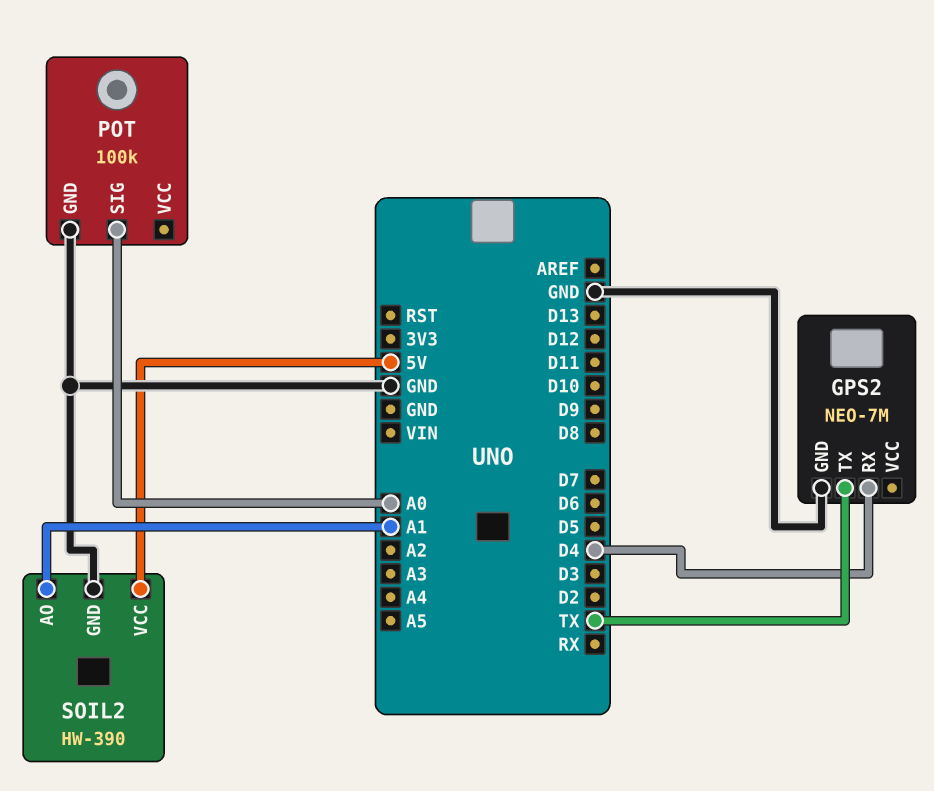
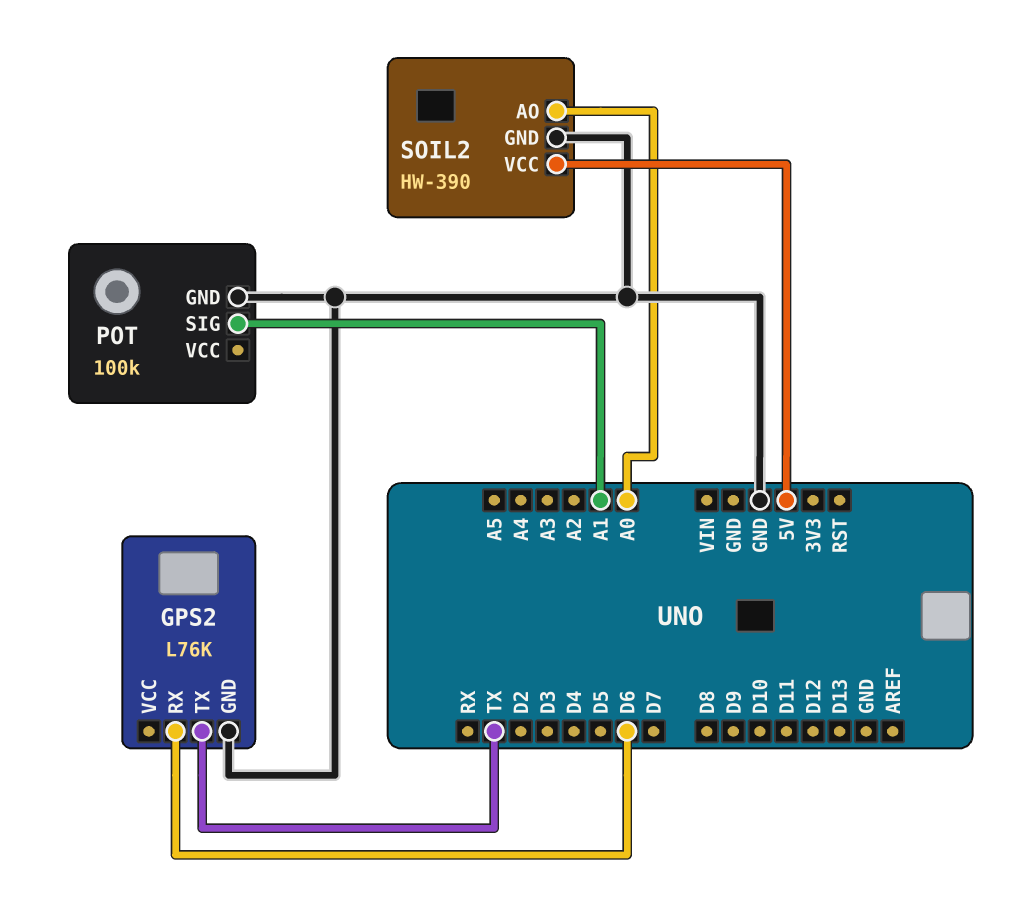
GPS2: NEO-7M -> L76K
GPS2 pin RX: D4 -> D6
POT pin SIG: A0 -> A1
SOIL2 pin AO: A1 -> A0

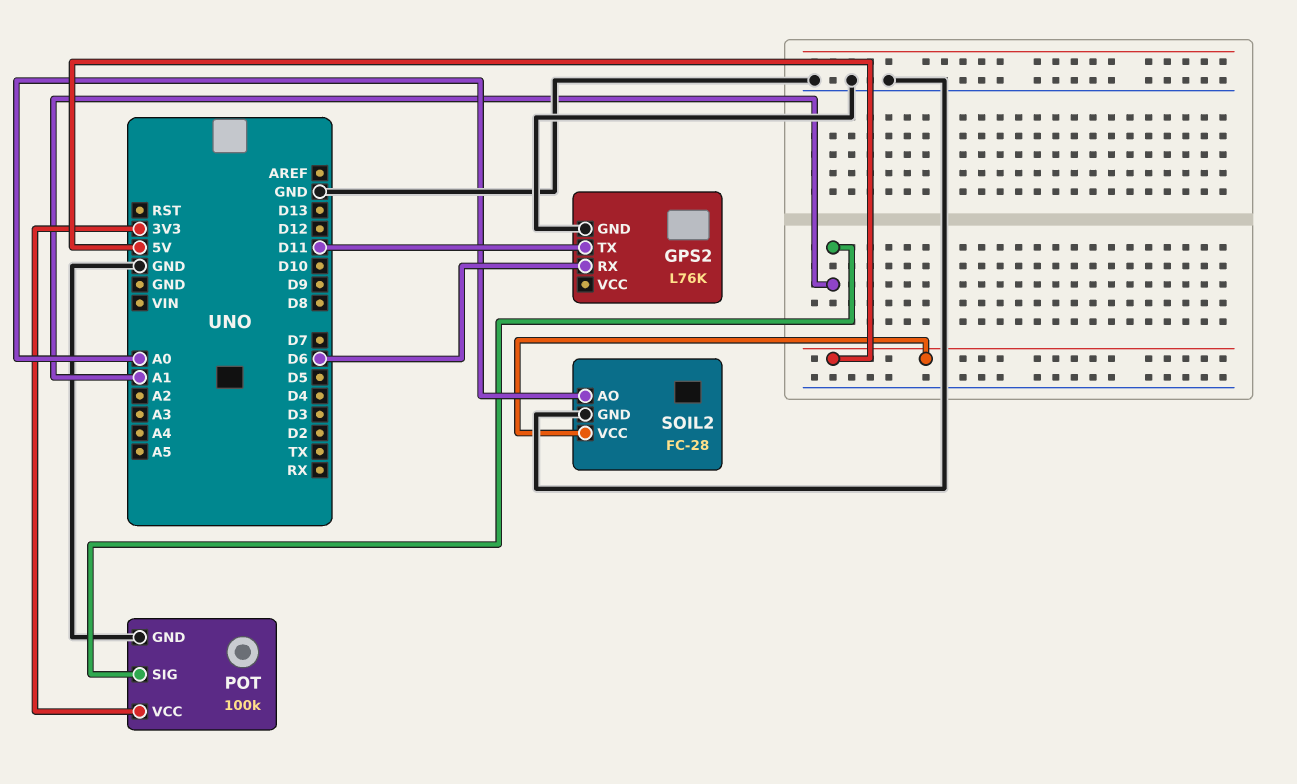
GPS2 pin TX: TX -> D11
POT pin VCC: none -> 3V3
SOIL2: HW-390 -> FC-28

